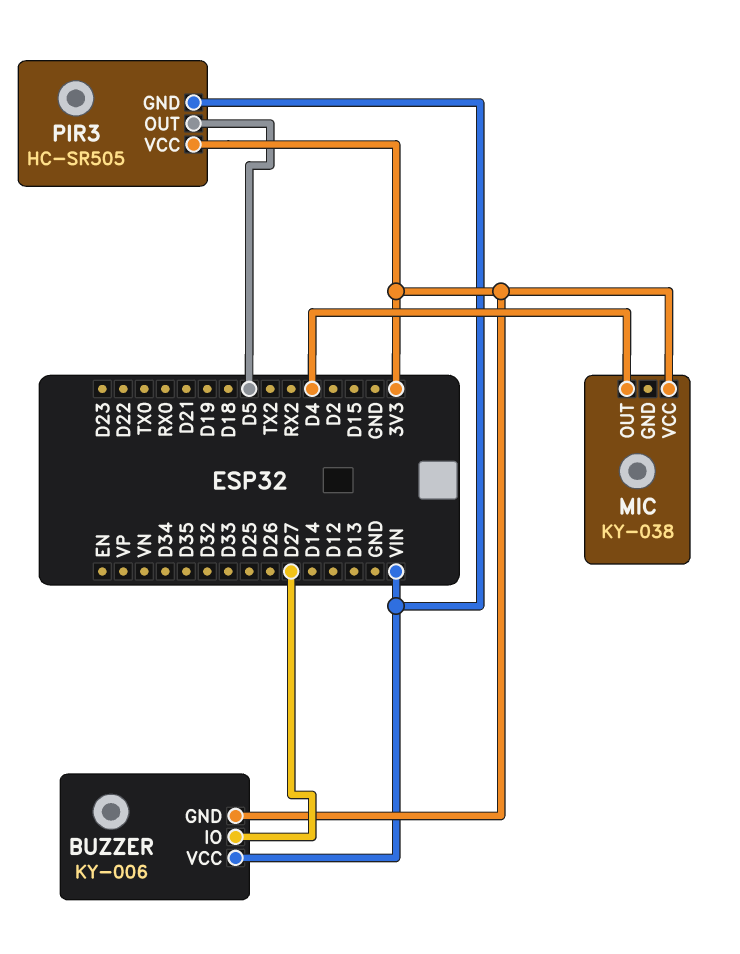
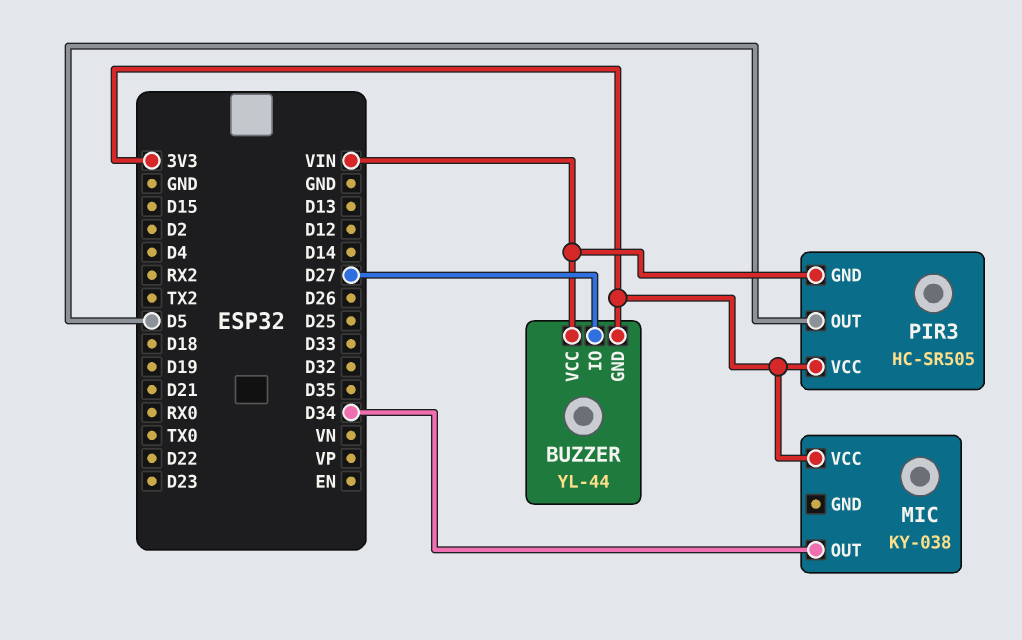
BUZZER: KY-006 -> YL-44
MIC pin OUT: D4 -> D34

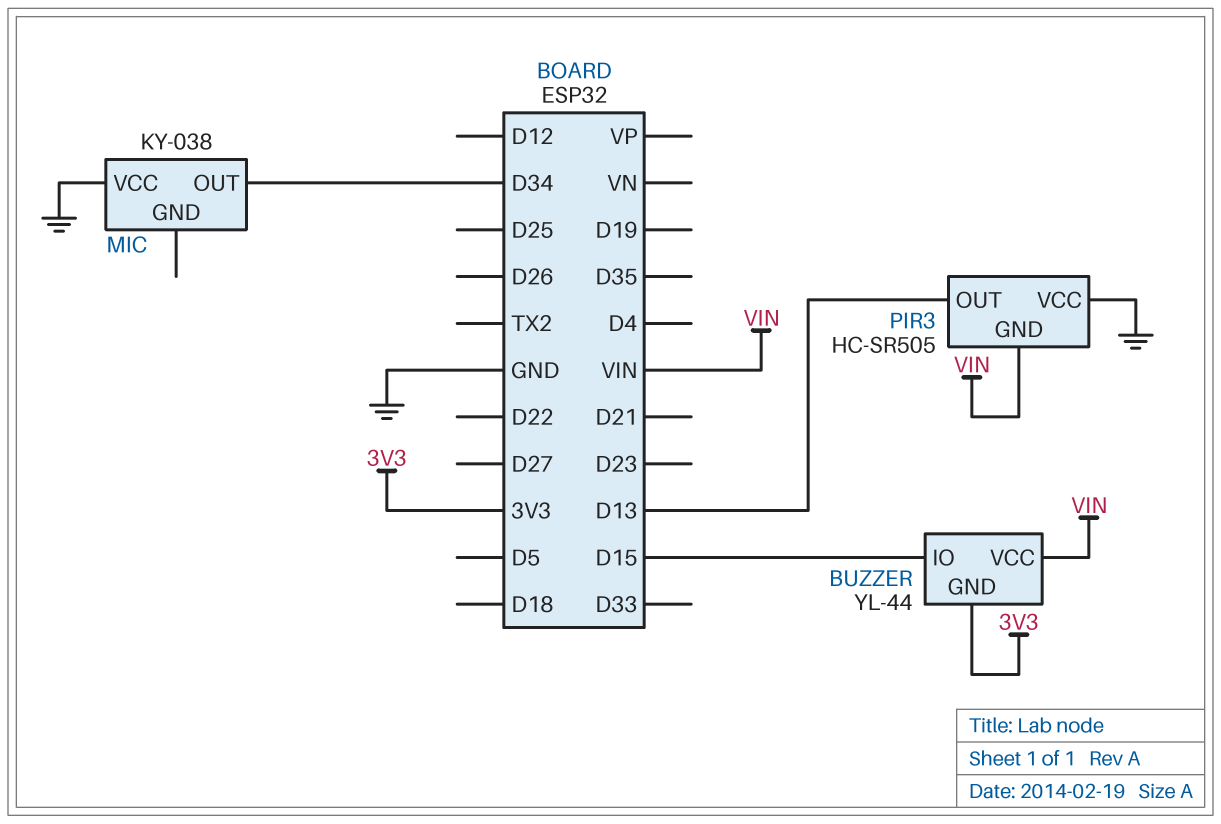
BUZZER pin IO: D27 -> D15
MIC pin VCC: 3V3 -> GND
PIR3 pin OUT: D5 -> D13
PIR3 pin VCC: 3V3 -> GND

